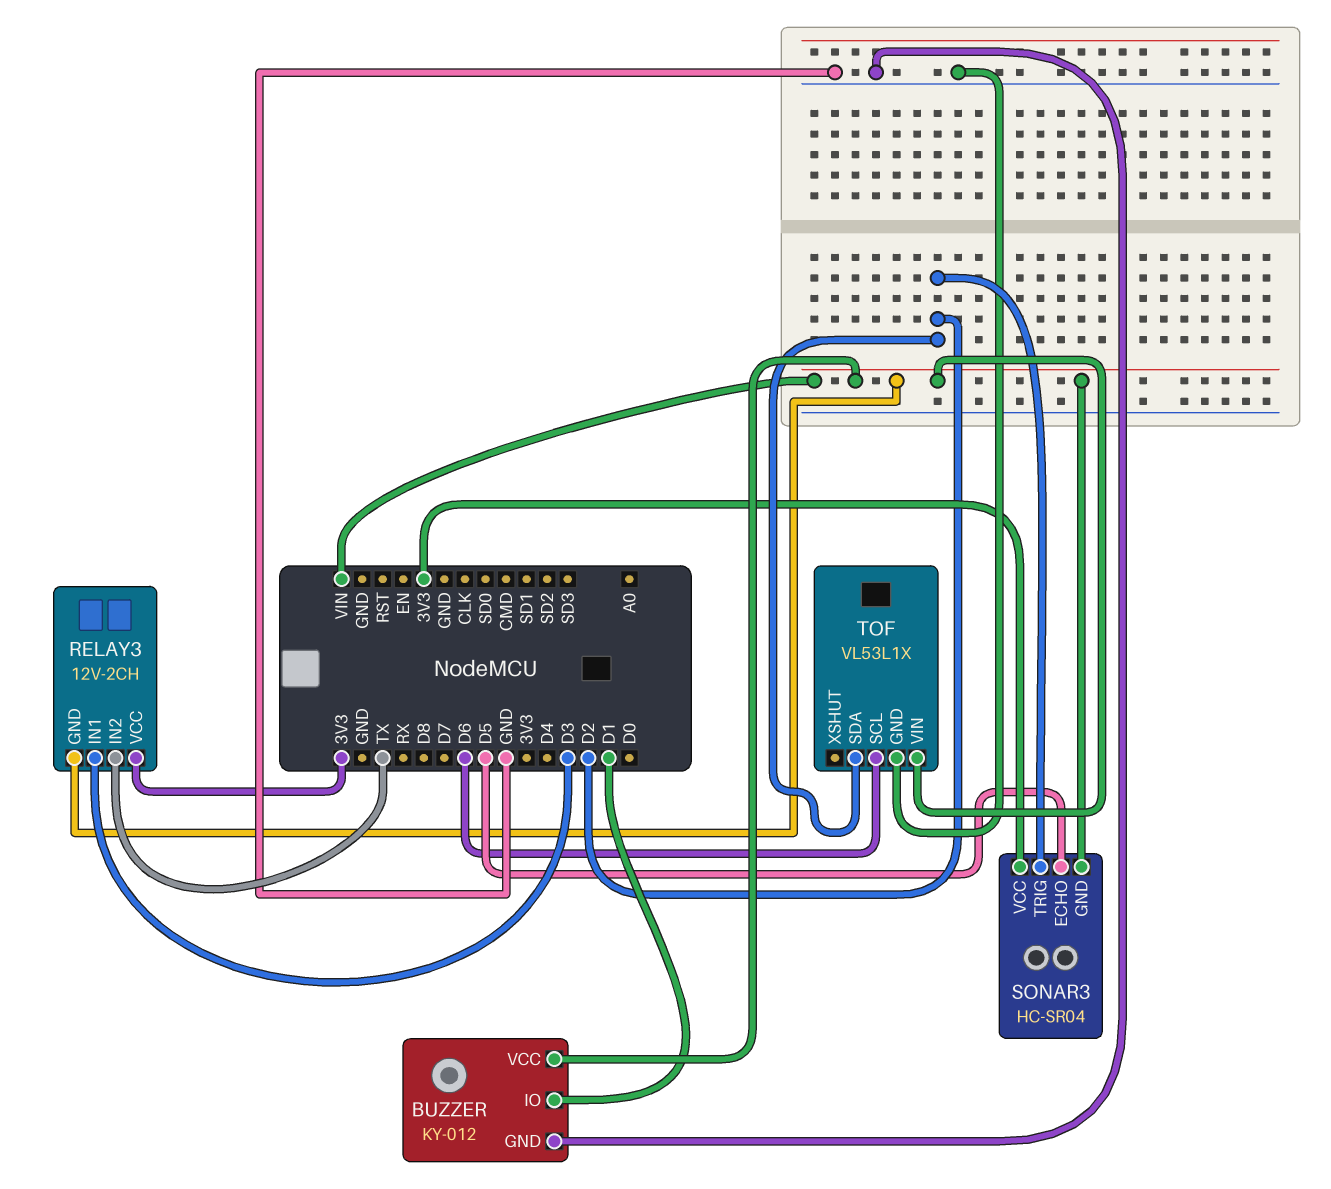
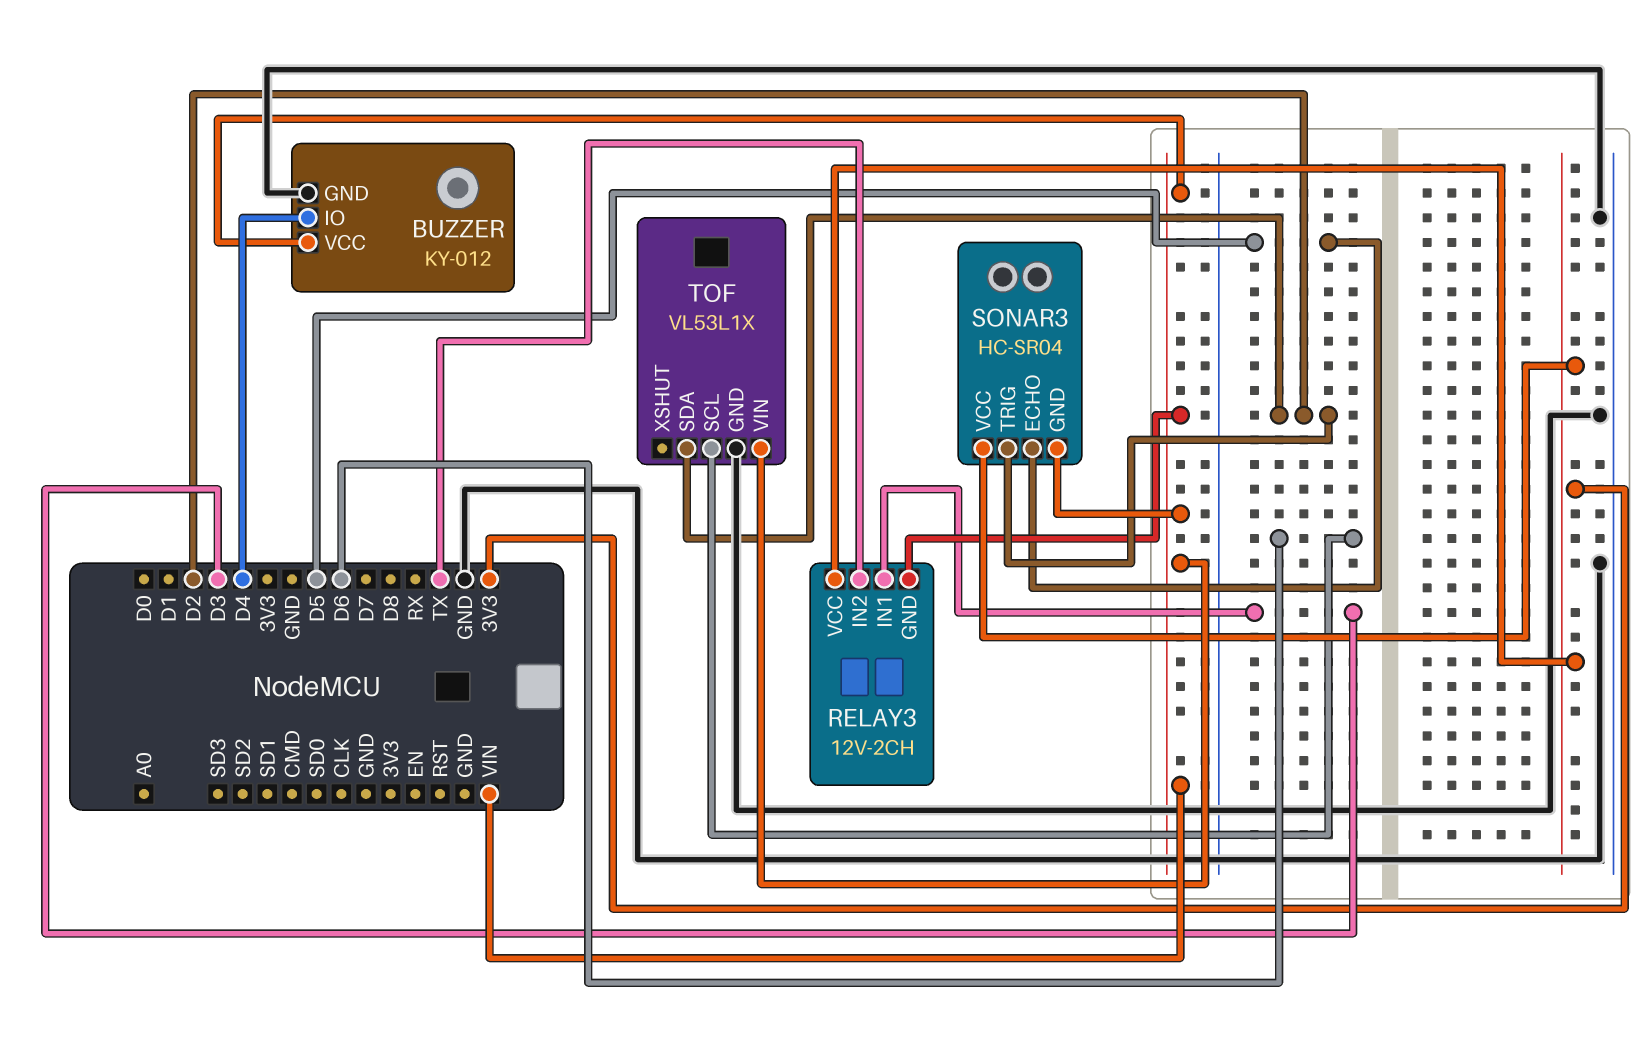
BUZZER pin IO: D1 -> D4

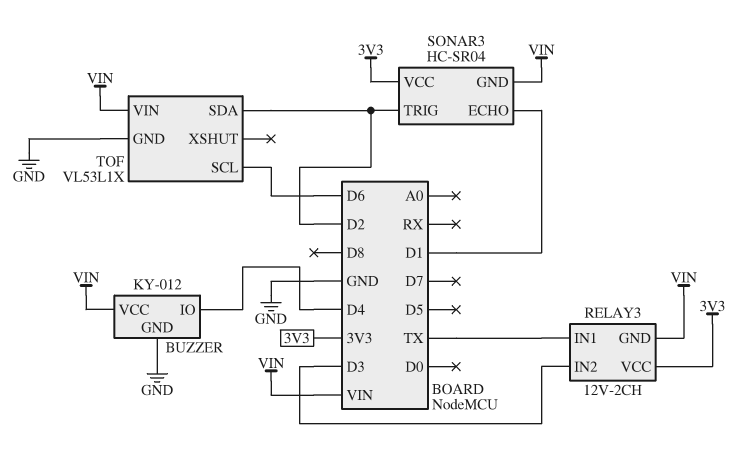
RELAY3 pin IN1: D3 -> TX
RELAY3 pin IN2: TX -> D3
SONAR3 pin ECHO: D5 -> D1

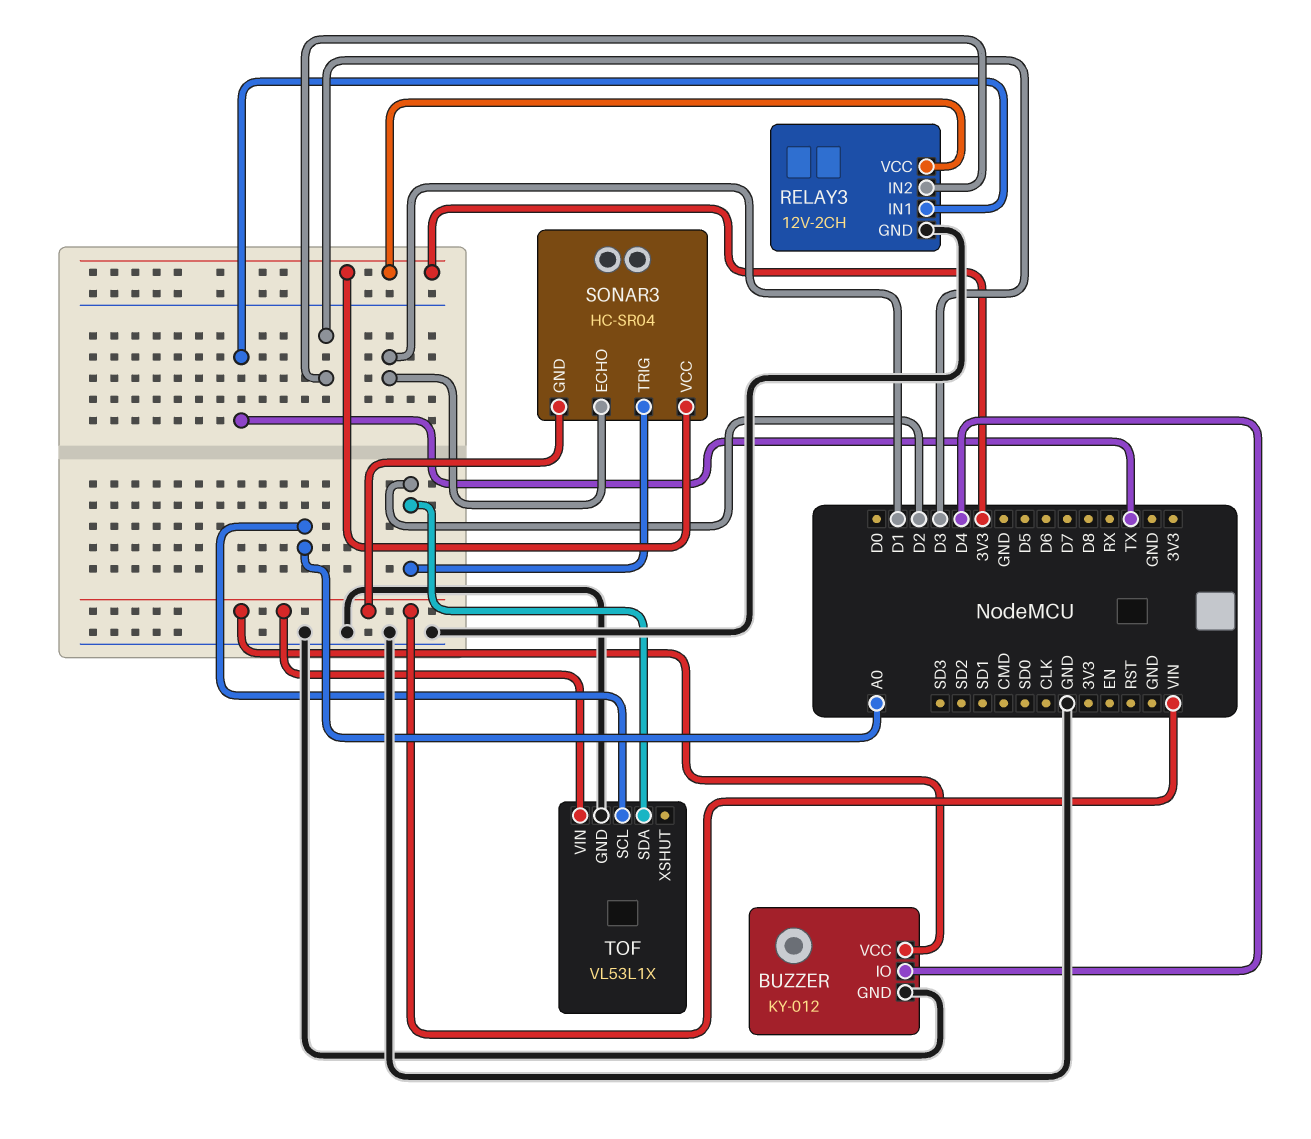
RELAY3 pin GND: VIN -> GND
TOF pin SCL: D6 -> A0

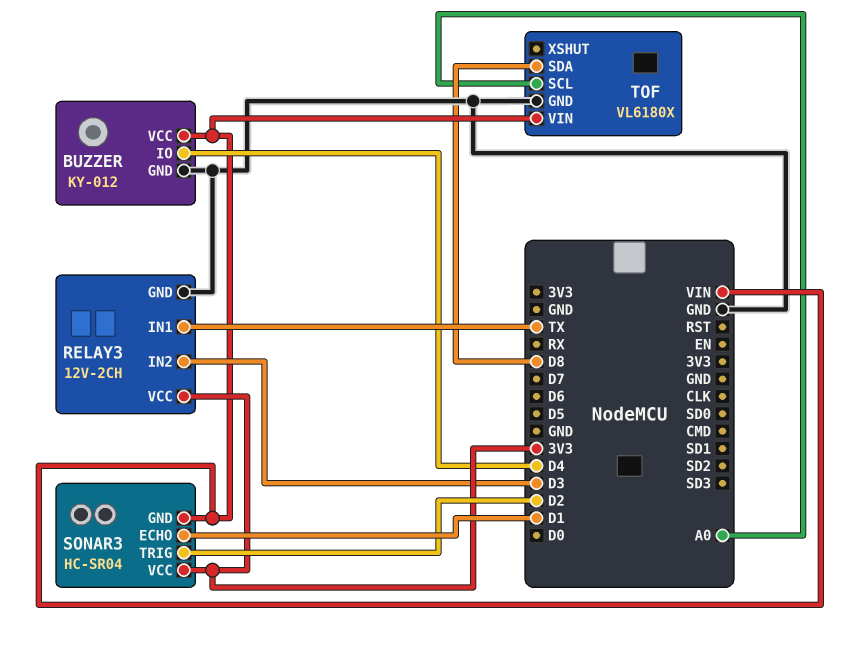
TOF: VL53L1X -> VL6180X
TOF pin SDA: D2 -> D8

